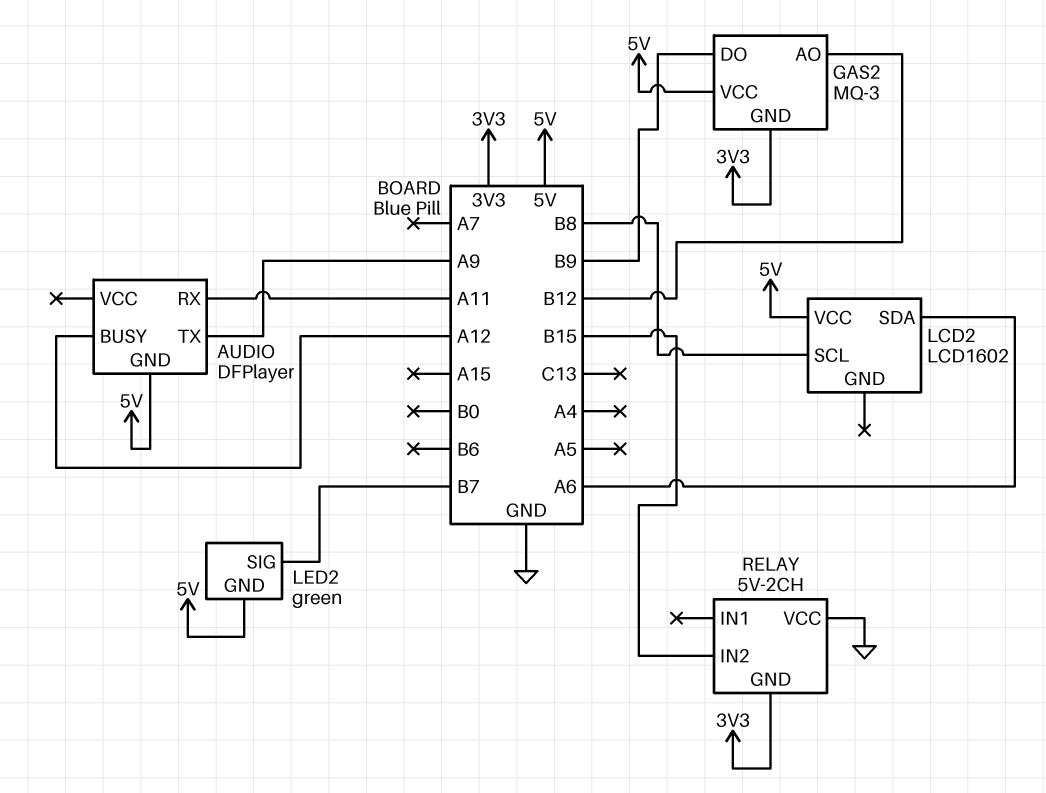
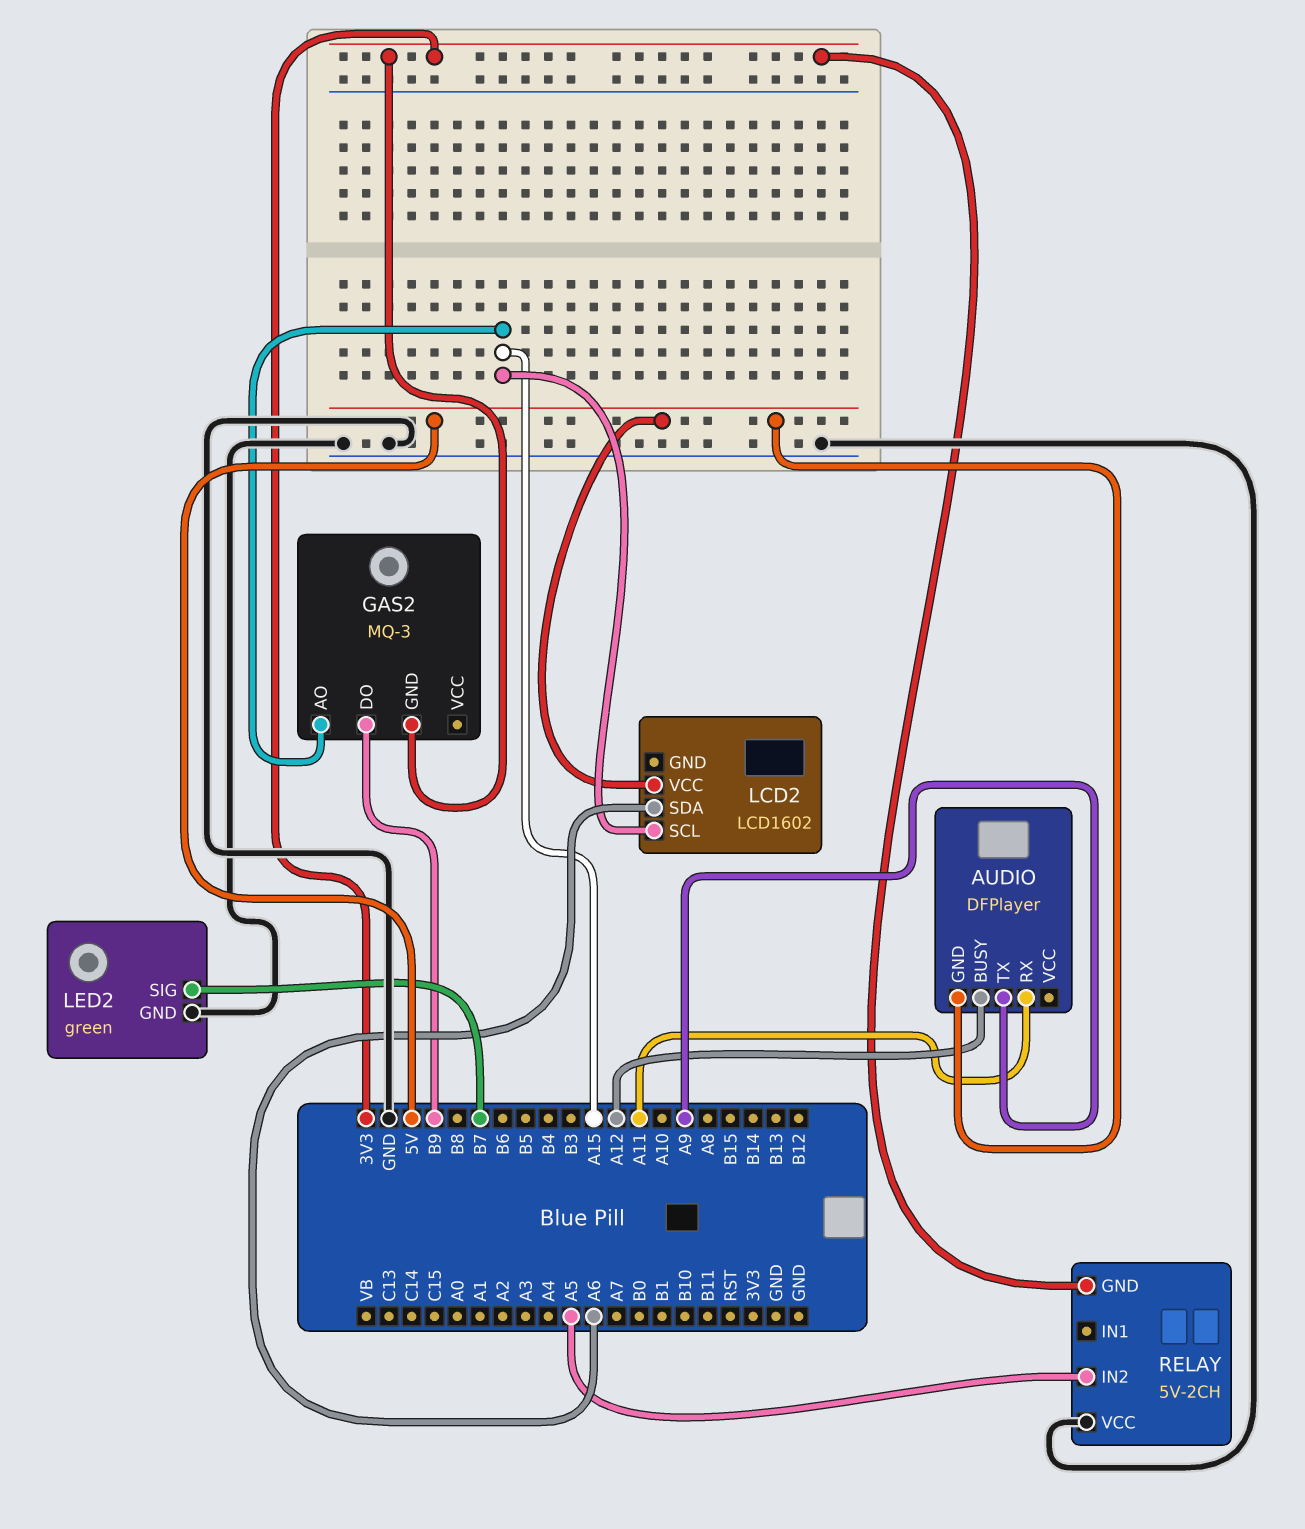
GAS2 pin AO: B12 -> A15
GAS2 pin VCC: 5V -> none
LCD2 pin SCL: B8 -> A15
LED2 pin GND: 5V -> GND
RELAY pin IN2: B15 -> A5

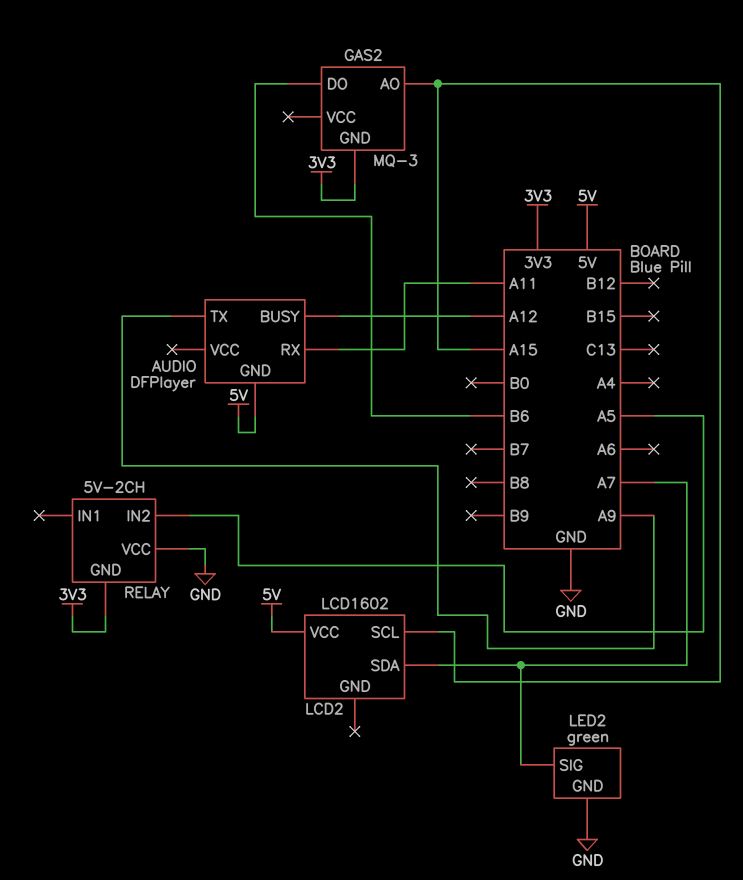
GAS2 pin DO: B9 -> B6
LCD2 pin SDA: A6 -> A7
LED2 pin SIG: B7 -> A7

